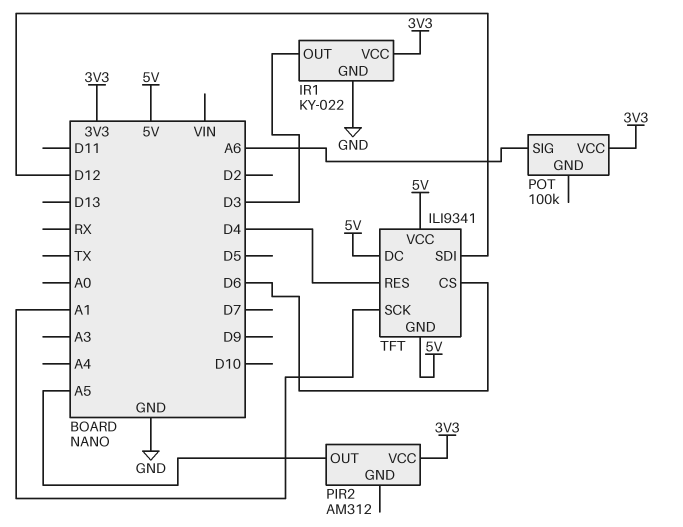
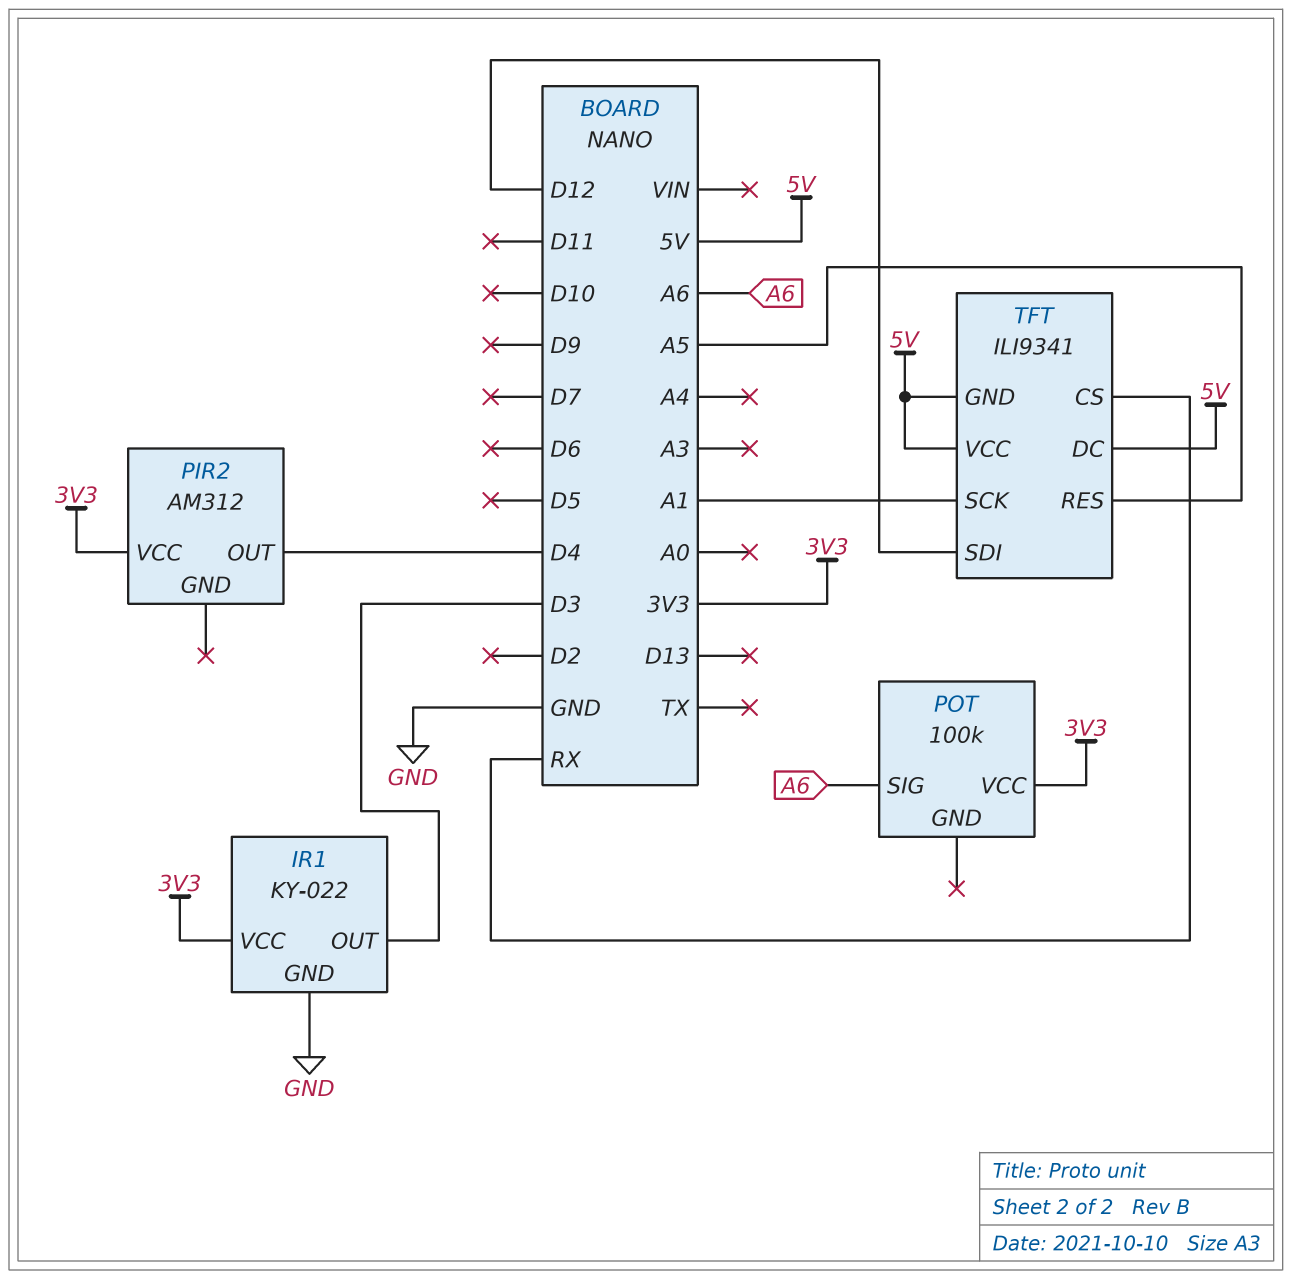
PIR2 pin OUT: A5 -> D4
TFT pin CS: D6 -> RX
TFT pin RES: D4 -> A5

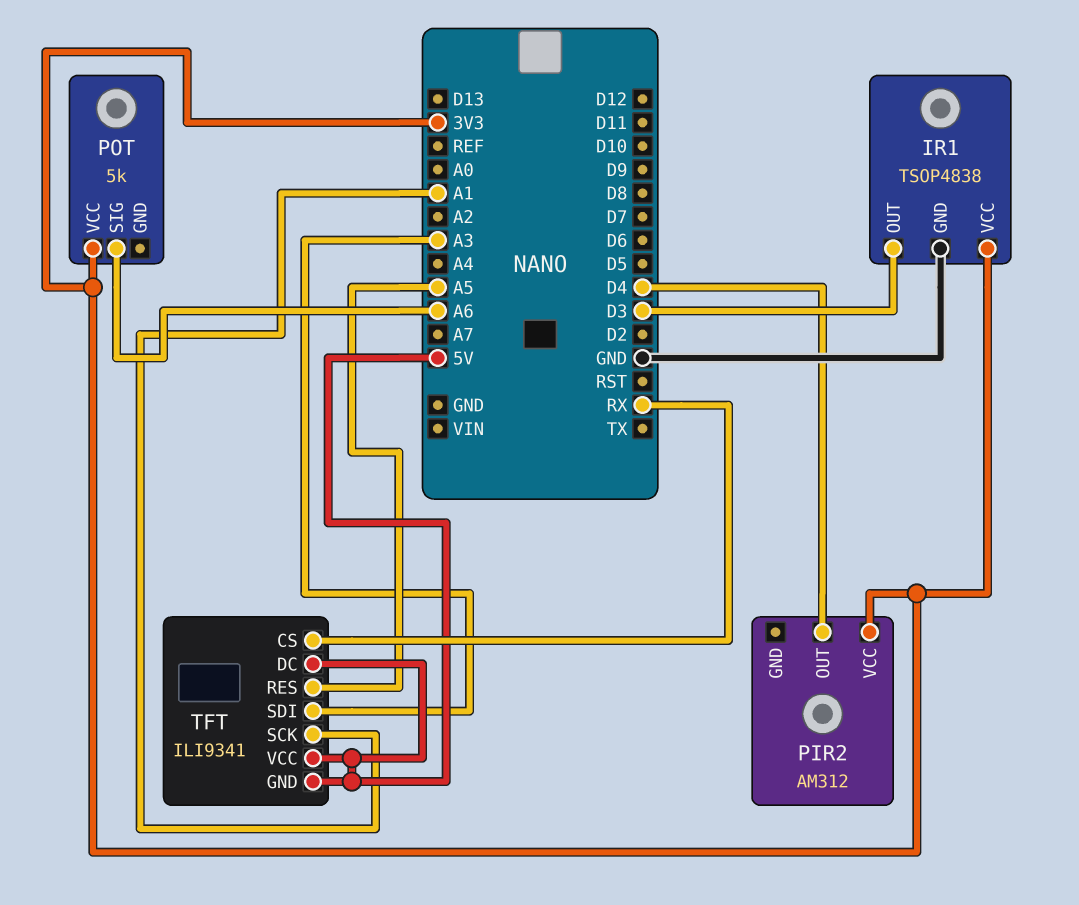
IR1: KY-022 -> TSOP4838
POT: 100k -> 5k
TFT pin SDI: D12 -> A3

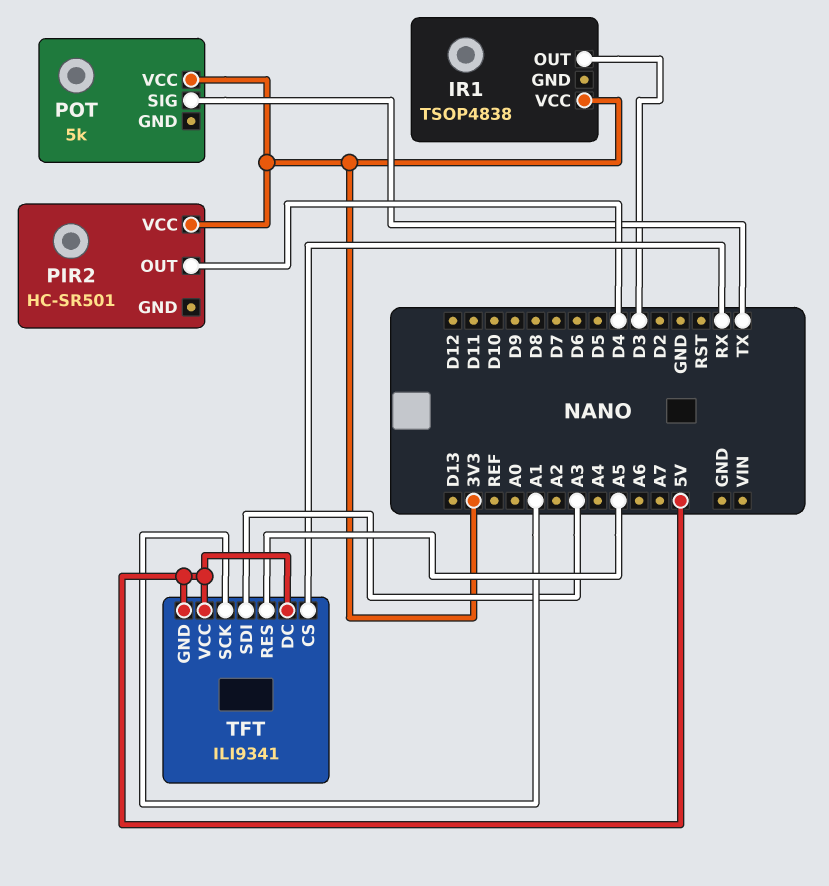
IR1 pin GND: GND -> none
PIR2: AM312 -> HC-SR501
POT pin SIG: A6 -> TX

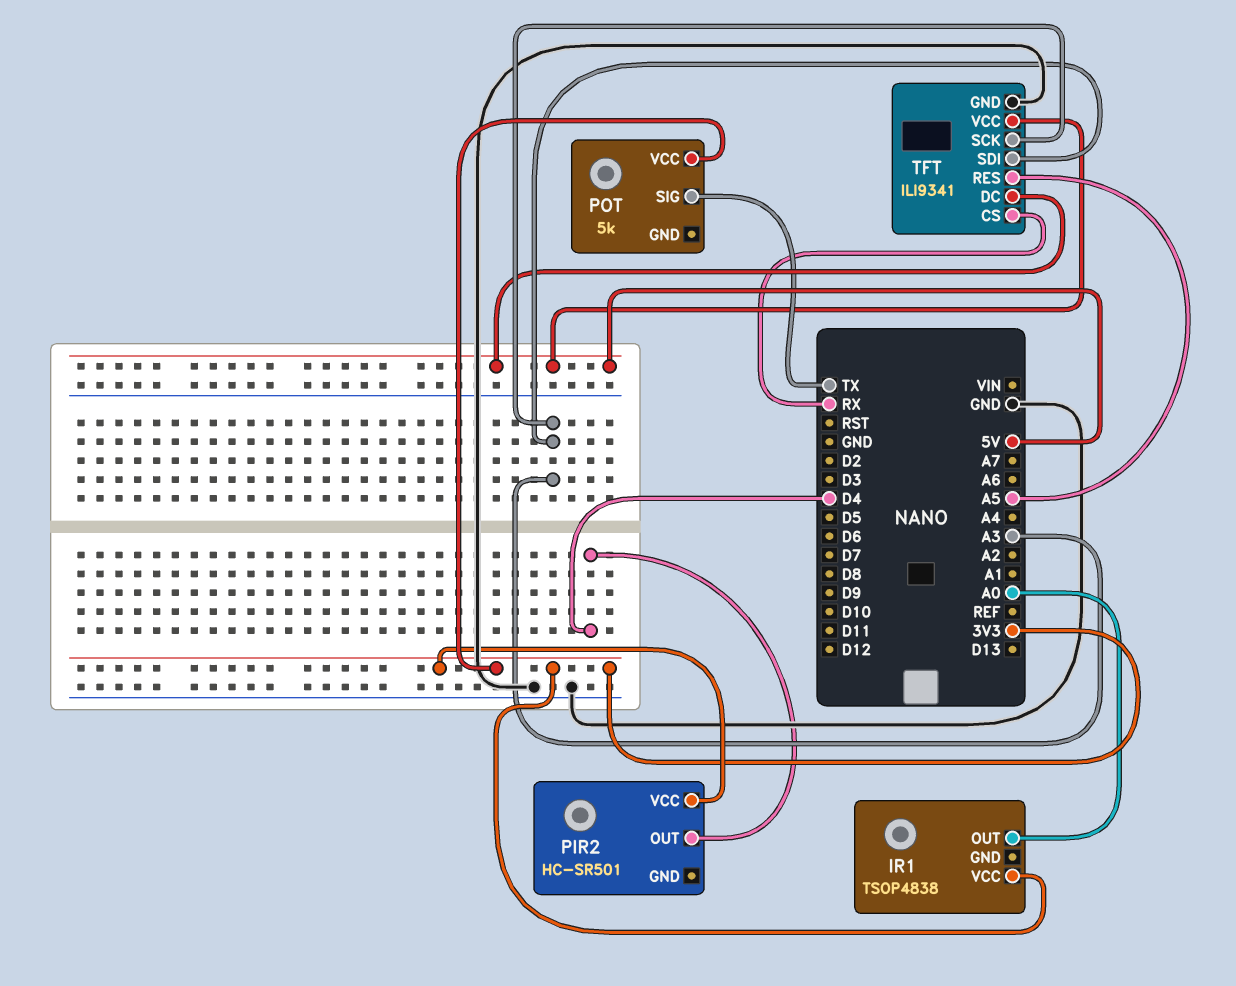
IR1 pin OUT: D3 -> A0
TFT pin GND: 5V -> GND
TFT pin SCK: A1 -> A3

